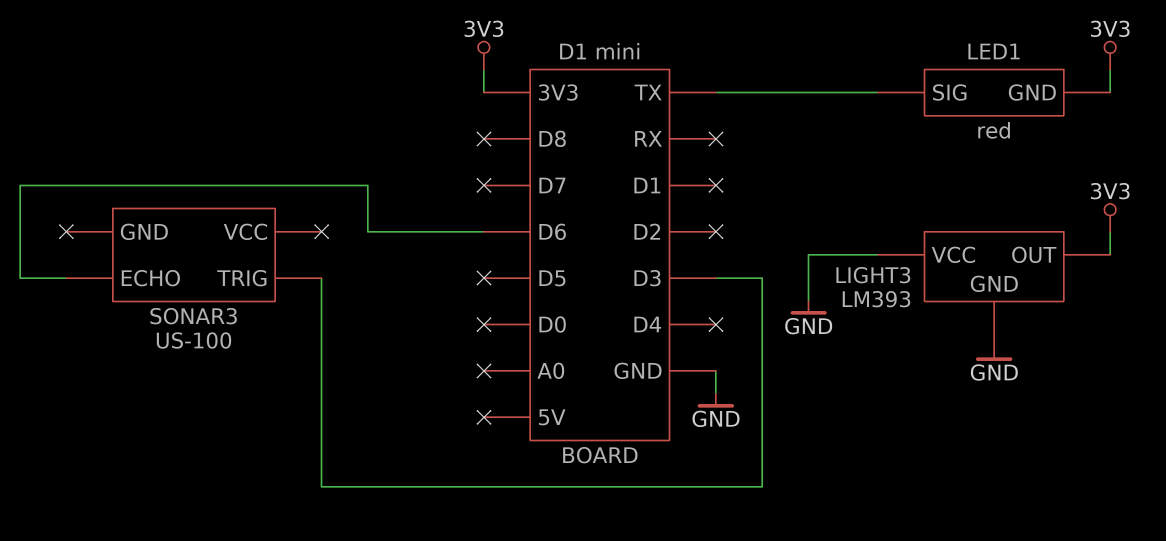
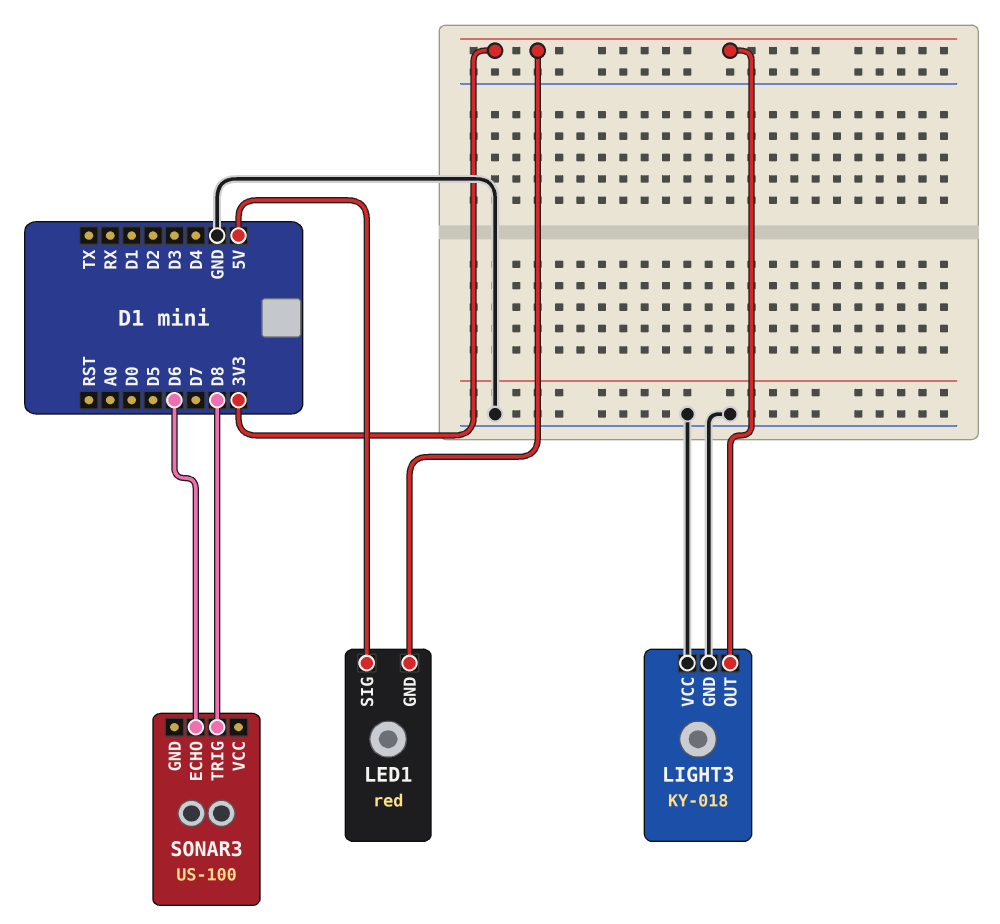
LED1 pin SIG: TX -> 5V
LIGHT3: LM393 -> KY-018
SONAR3 pin TRIG: D3 -> D8

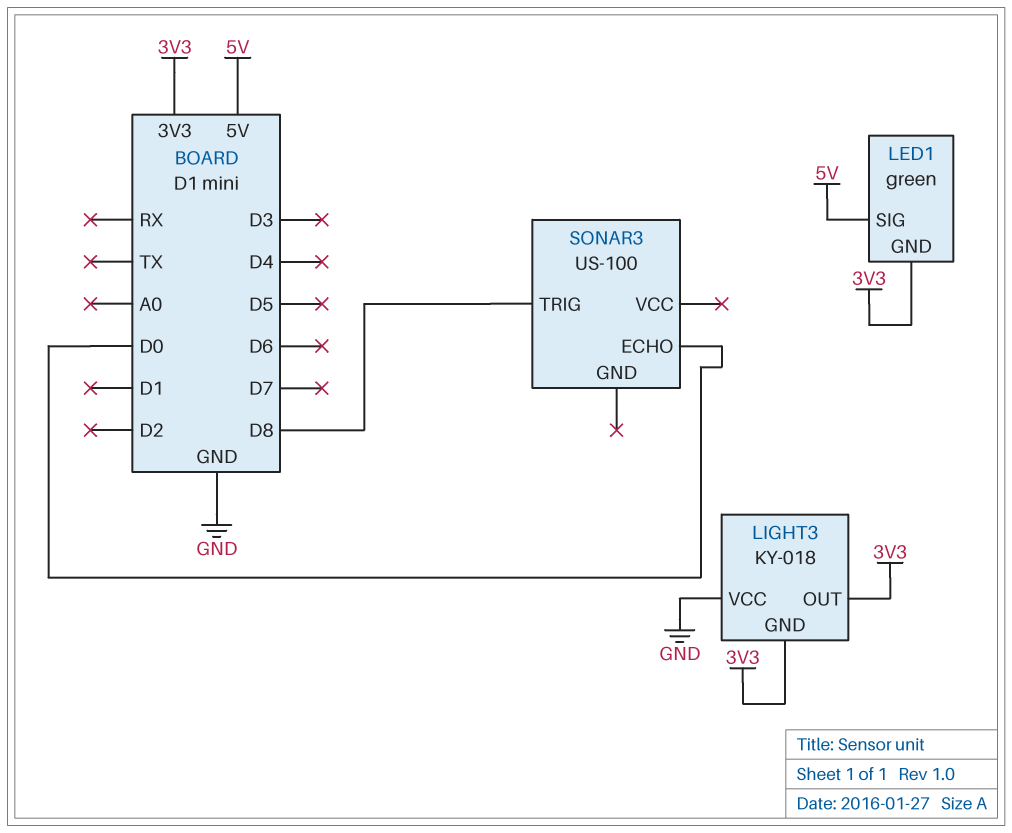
LED1: red -> green
LIGHT3 pin GND: GND -> 3V3
SONAR3 pin ECHO: D6 -> D0

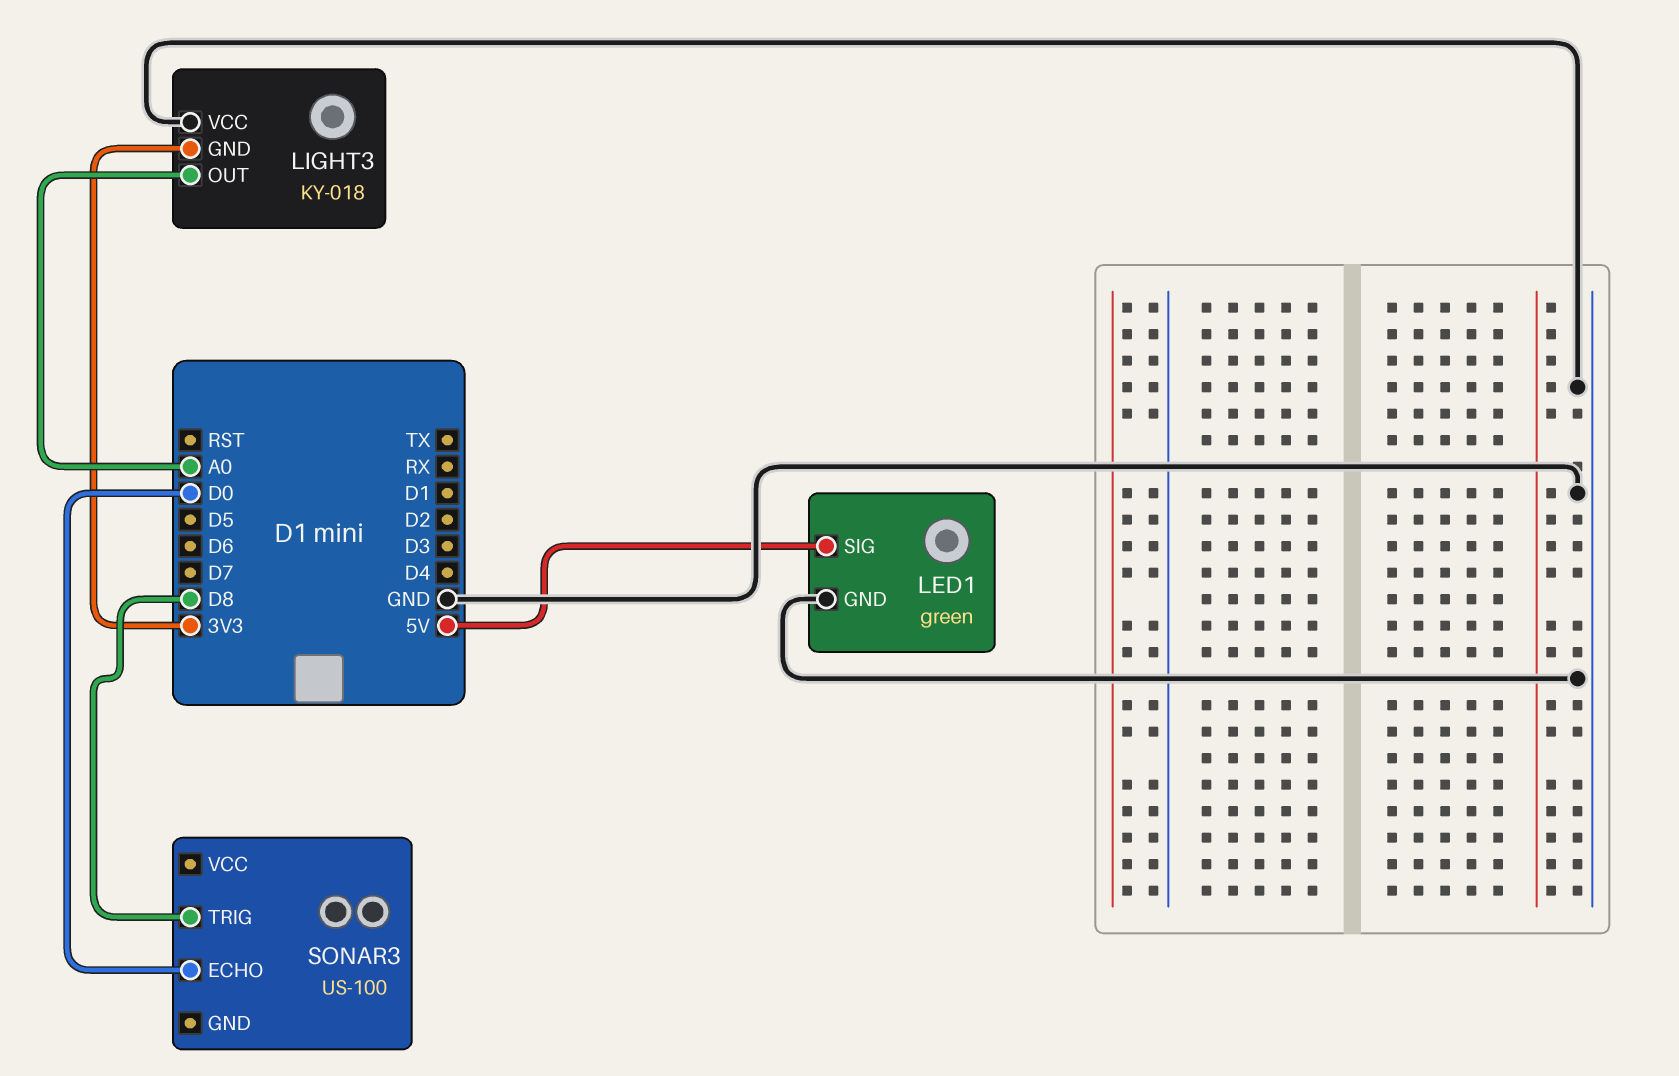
LED1 pin GND: 3V3 -> GND
LIGHT3 pin OUT: 3V3 -> A0

